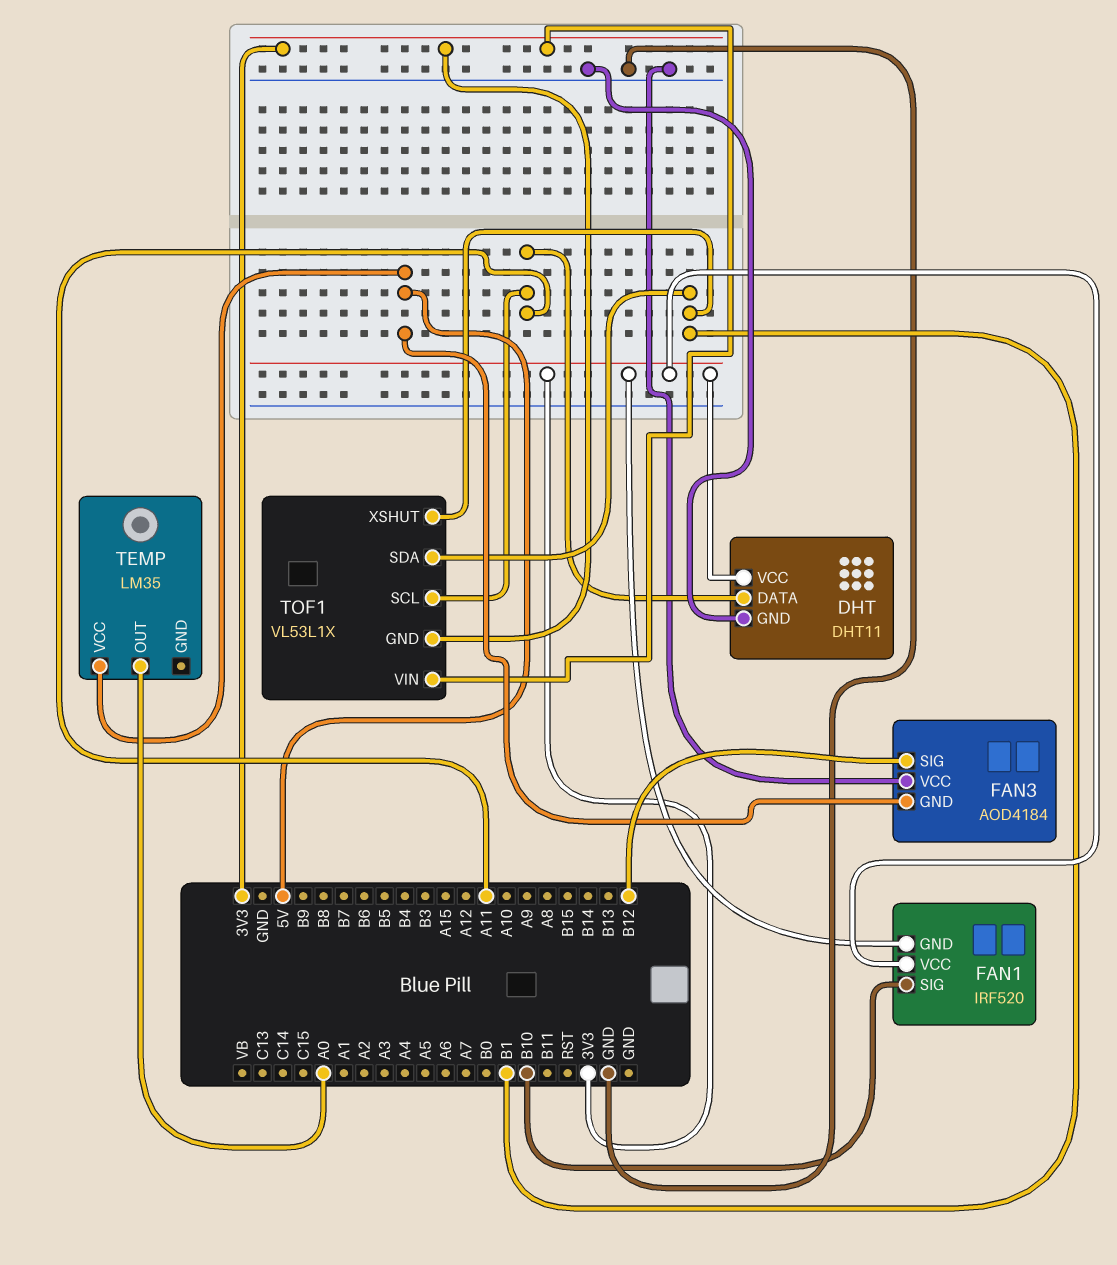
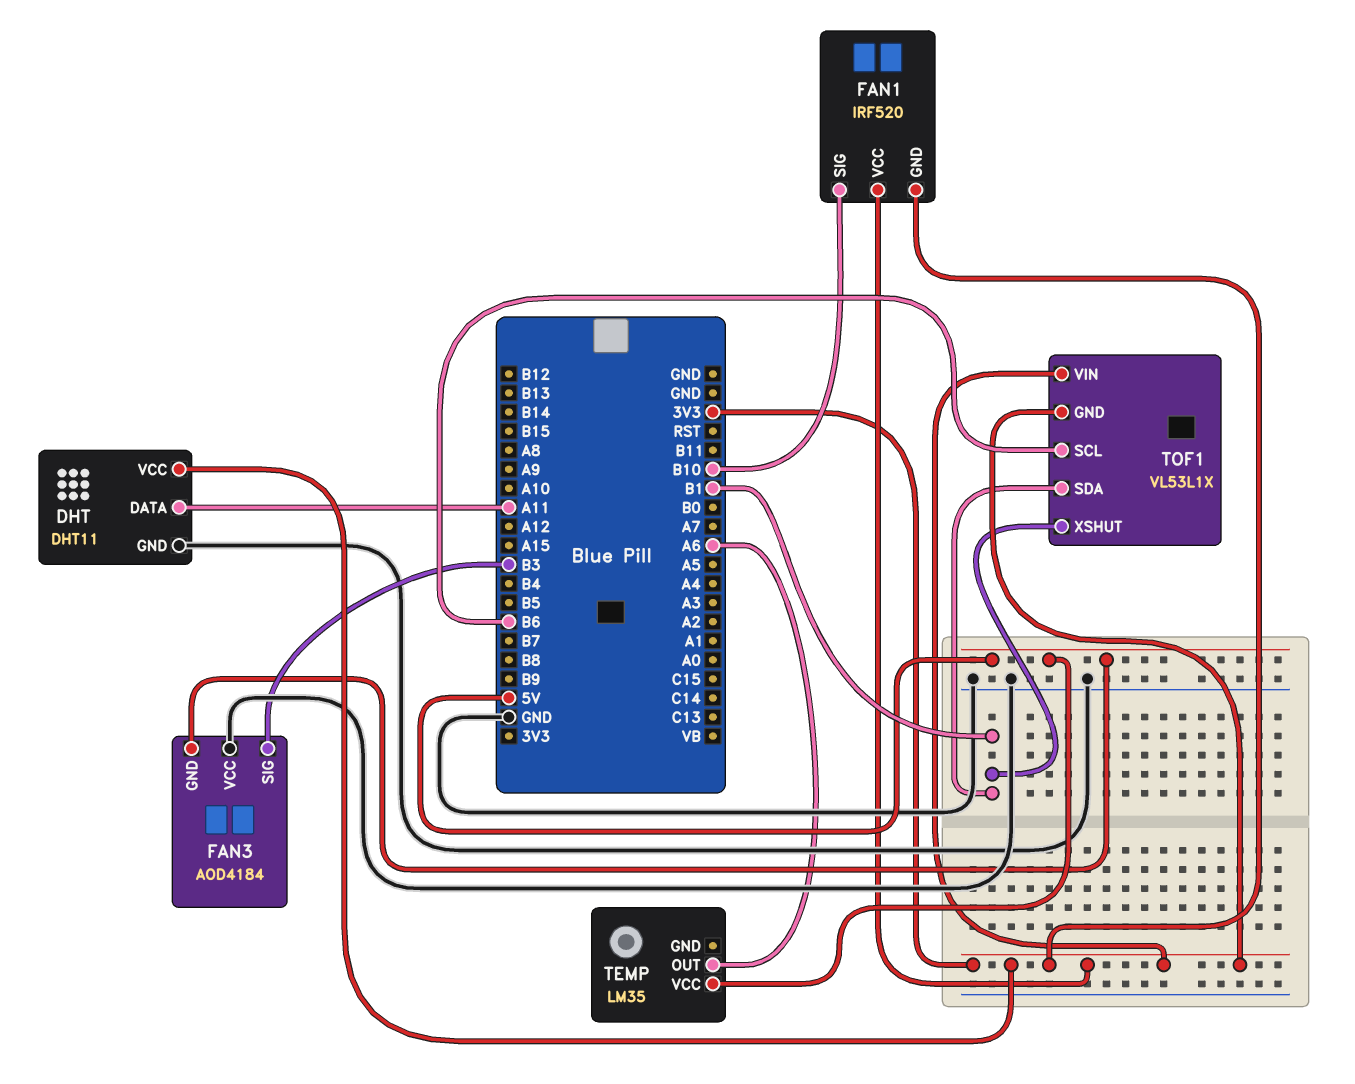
FAN3 pin SIG: B12 -> B3
TEMP pin OUT: A0 -> A6
TOF1 pin SCL: A11 -> B6

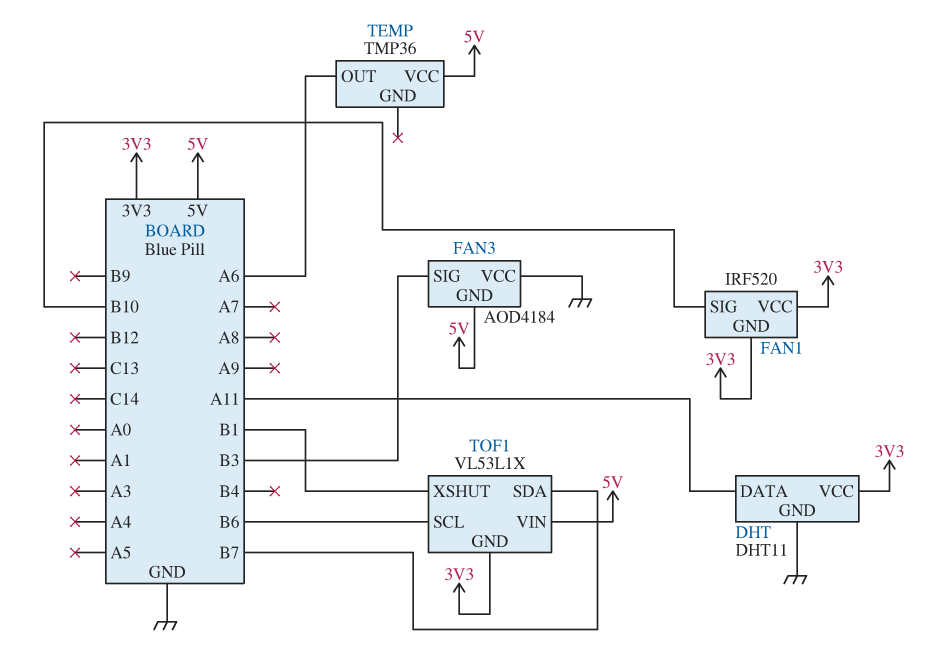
TEMP: LM35 -> TMP36
TOF1 pin SDA: B1 -> B7
TOF1 pin VIN: 3V3 -> 5V

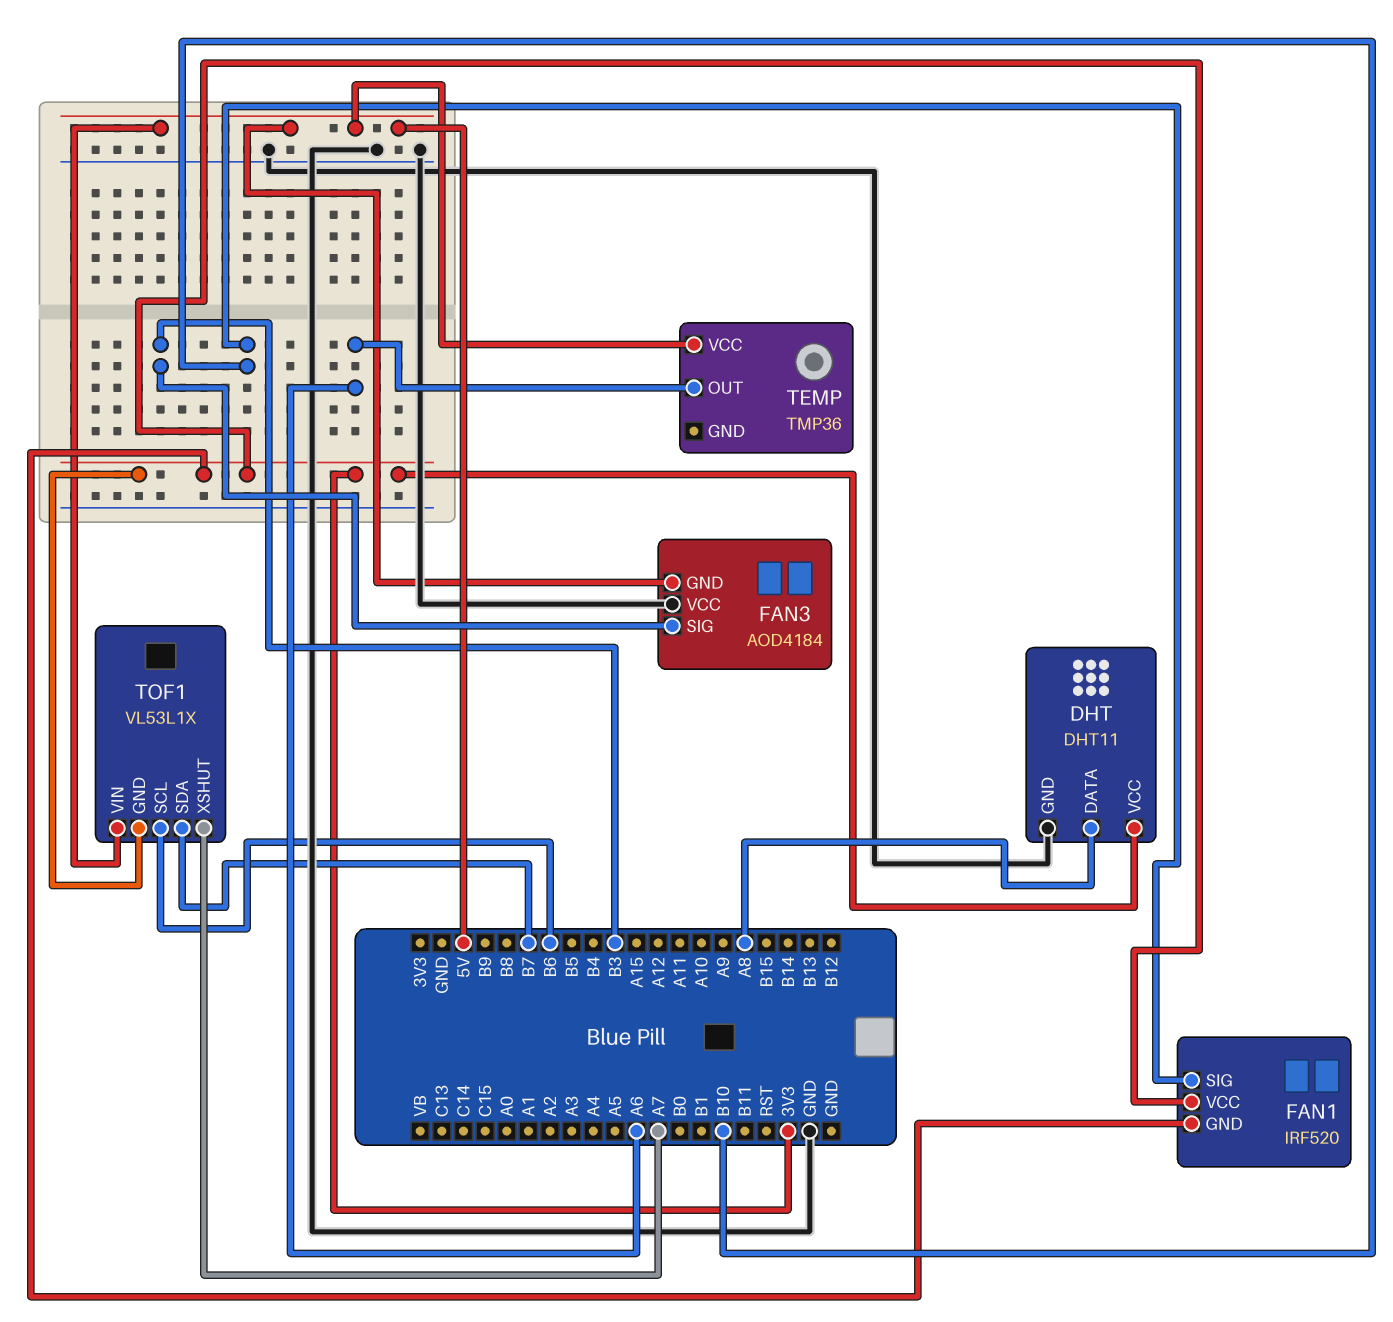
DHT pin DATA: A11 -> A8
TOF1 pin XSHUT: B1 -> A7

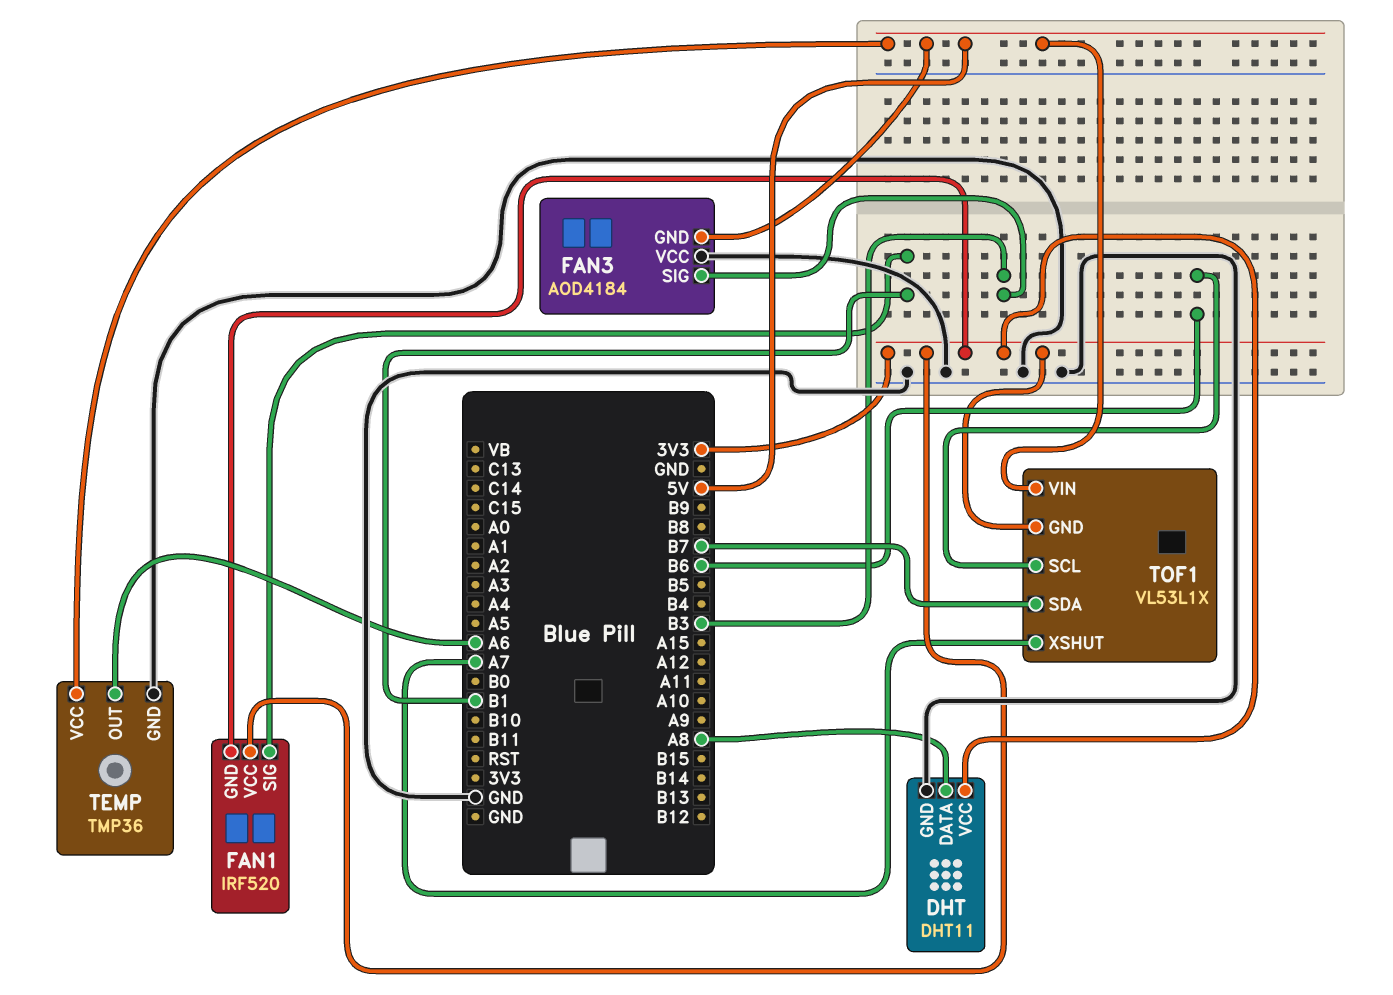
FAN1 pin SIG: B10 -> B1
TEMP pin GND: none -> GND

